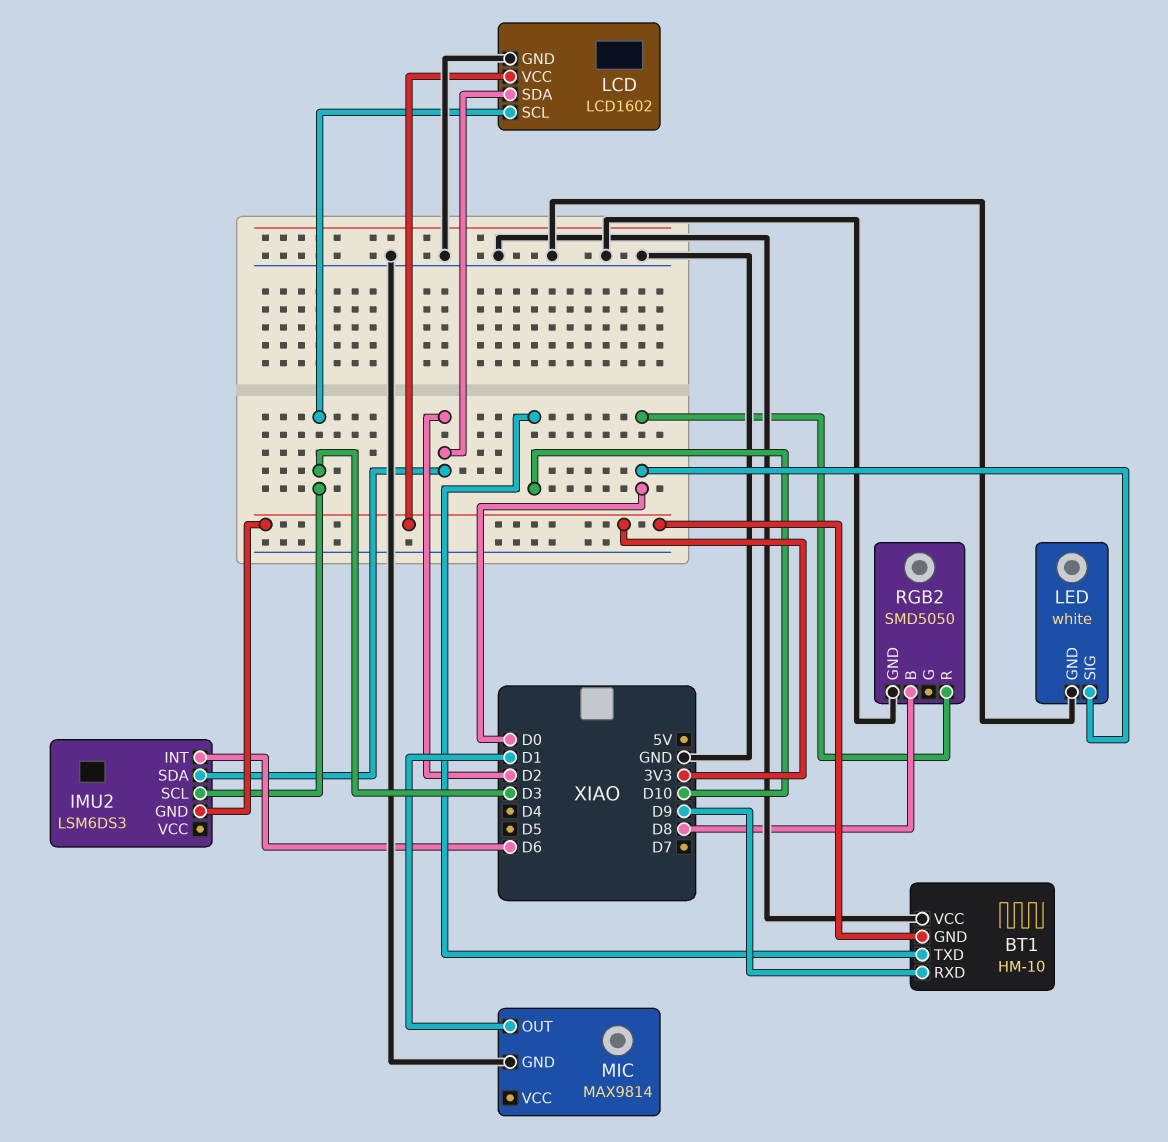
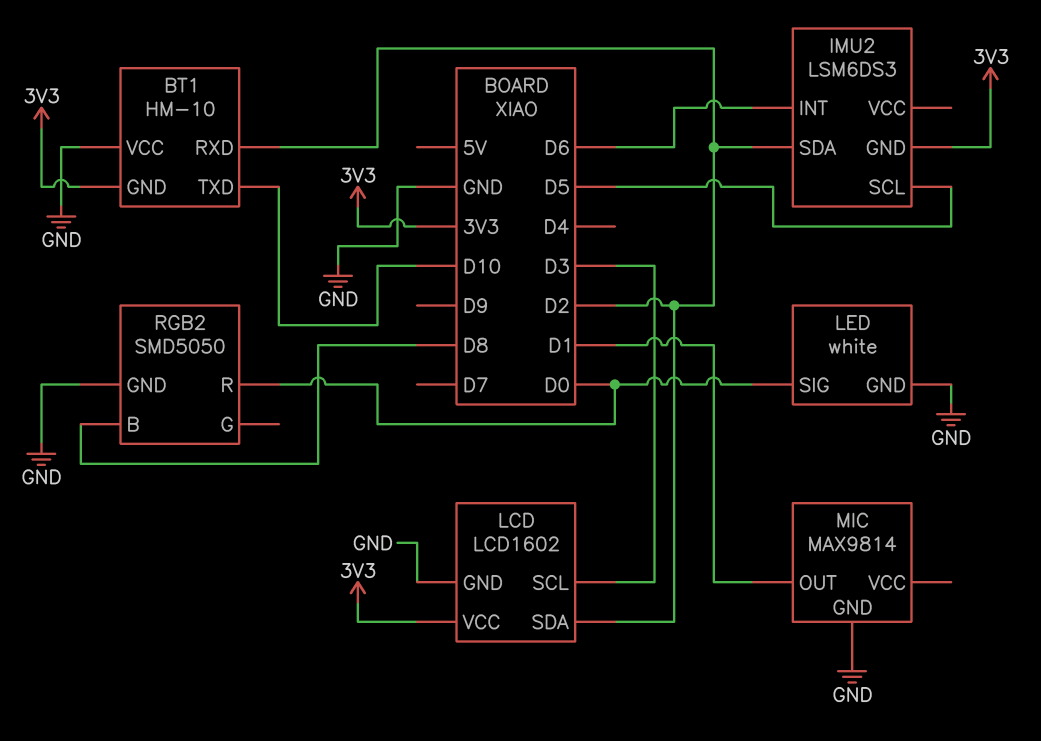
BT1 pin RXD: D9 -> D2
IMU2 pin SCL: D3 -> D5

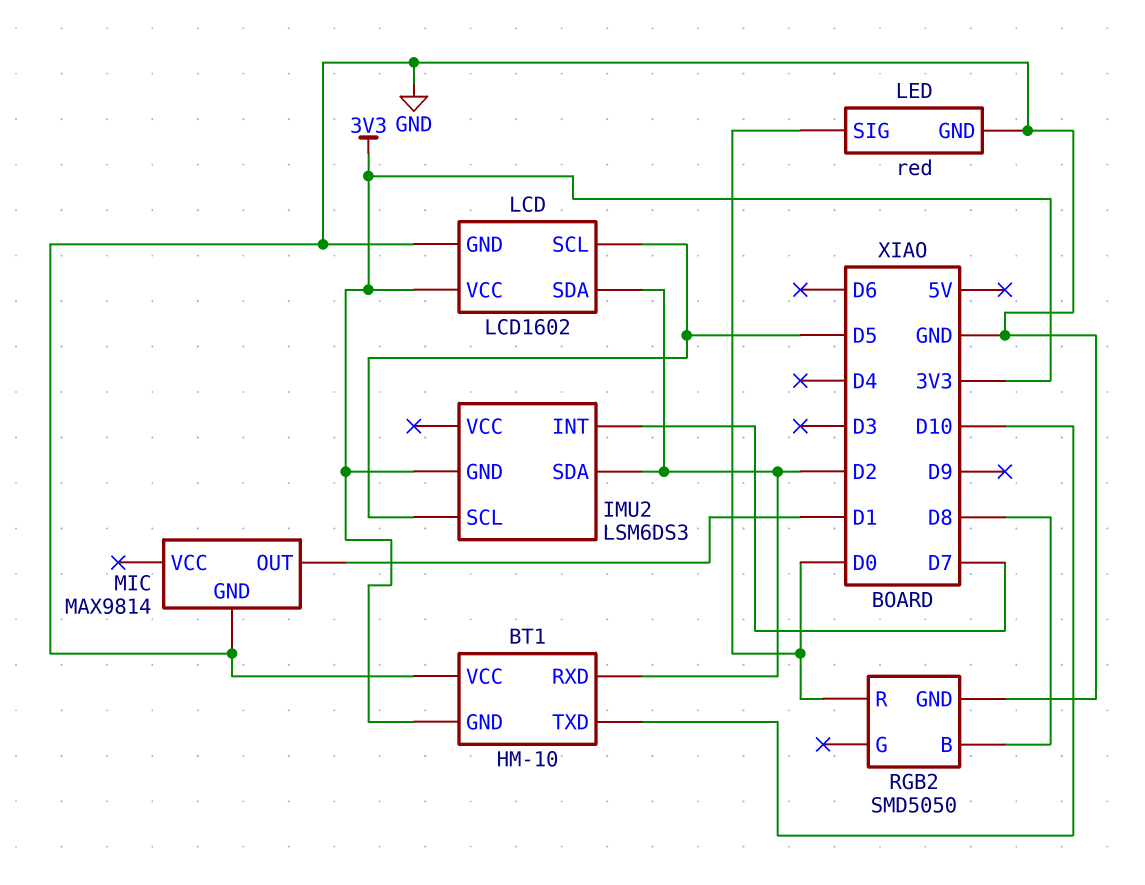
IMU2 pin INT: D6 -> D7
LCD pin SCL: D3 -> D5
LED: white -> red

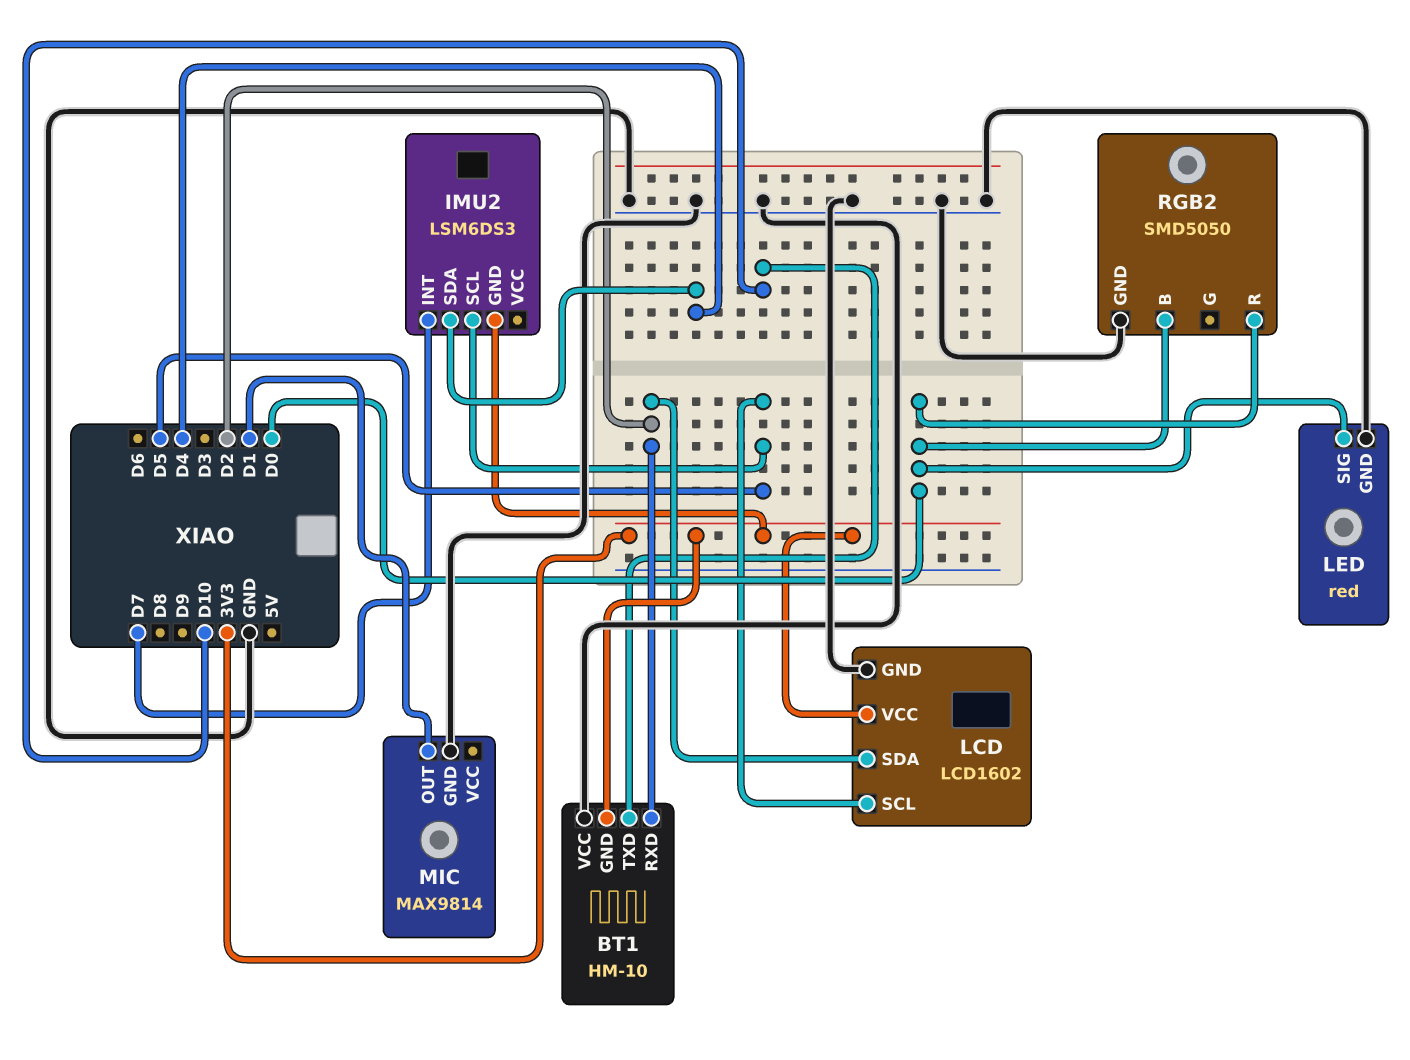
IMU2 pin SDA: D2 -> D4
RGB2 pin B: D8 -> D0

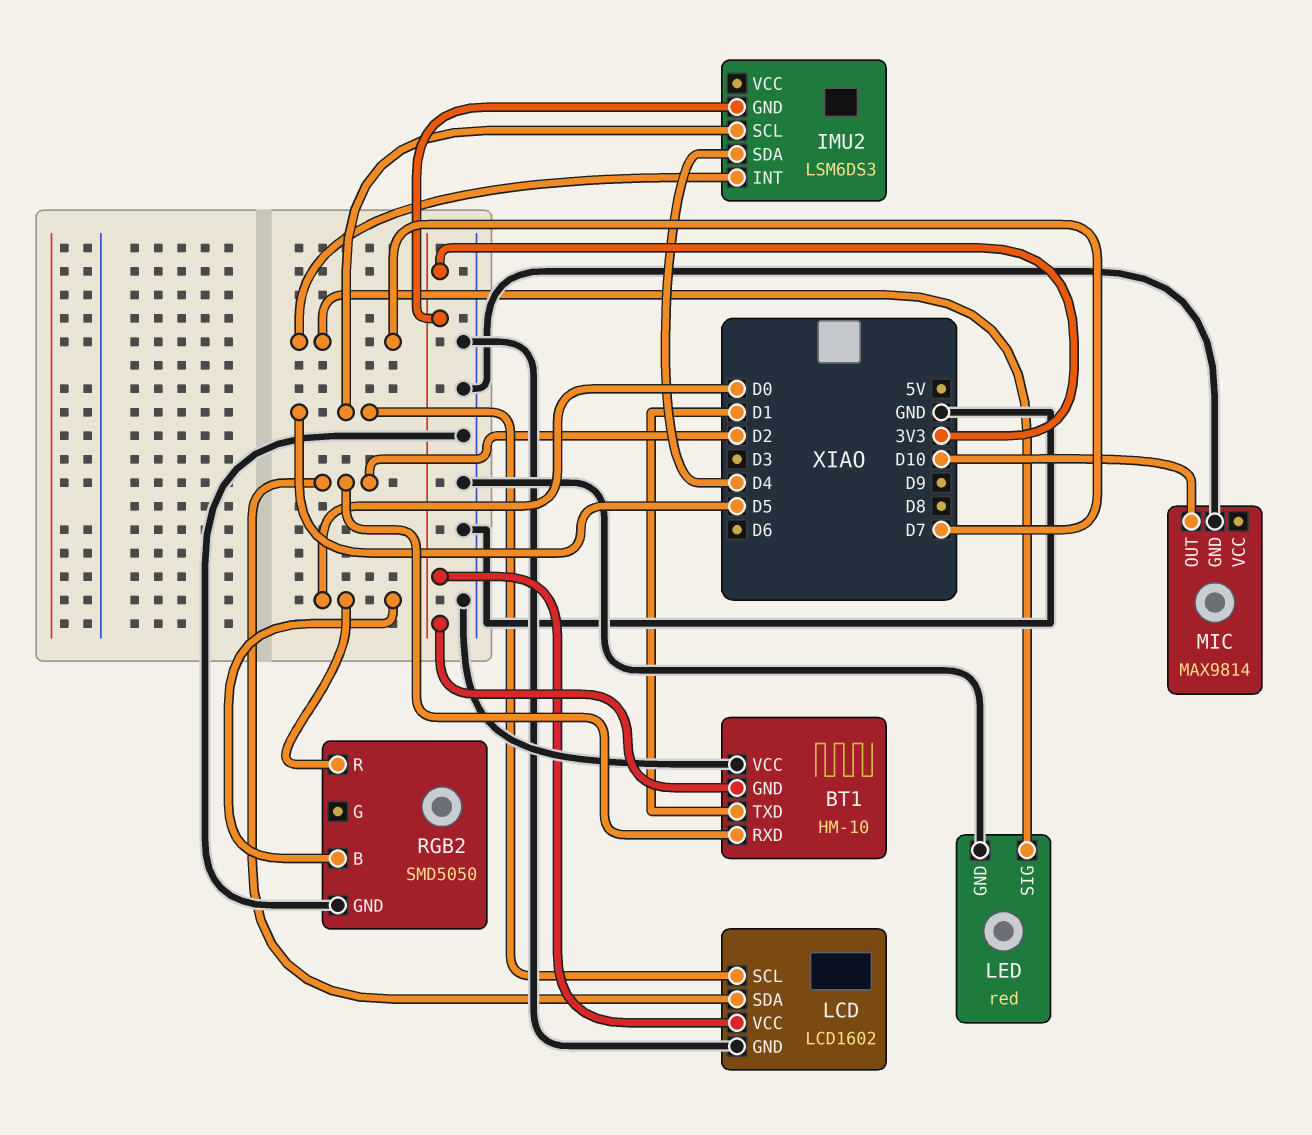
BT1 pin TXD: D10 -> D1
LED pin SIG: D0 -> D7
MIC pin OUT: D1 -> D10

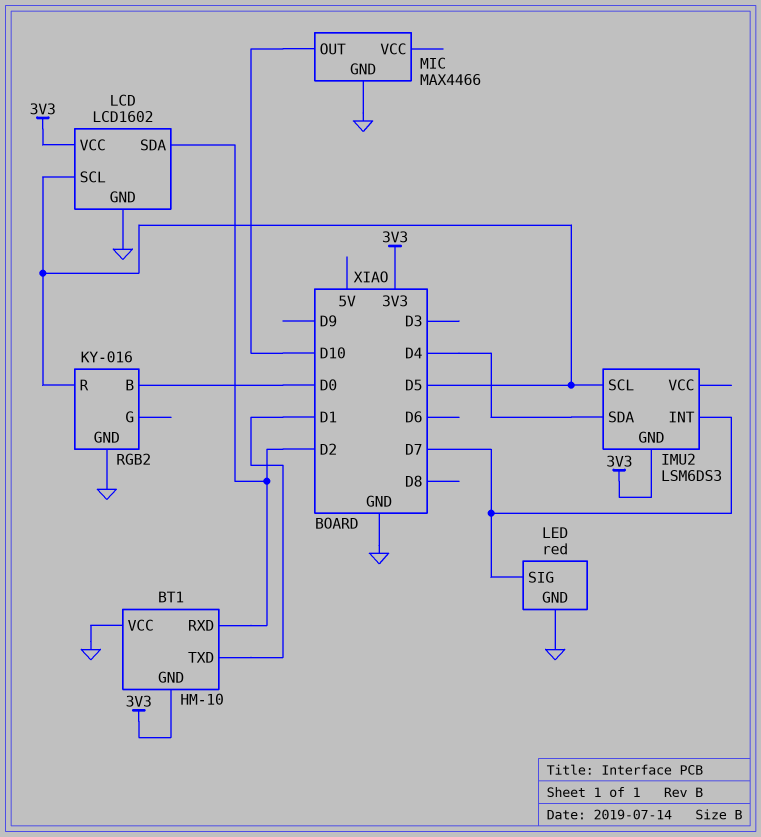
MIC: MAX9814 -> MAX4466
RGB2: SMD5050 -> KY-016
RGB2 pin R: D0 -> D5

